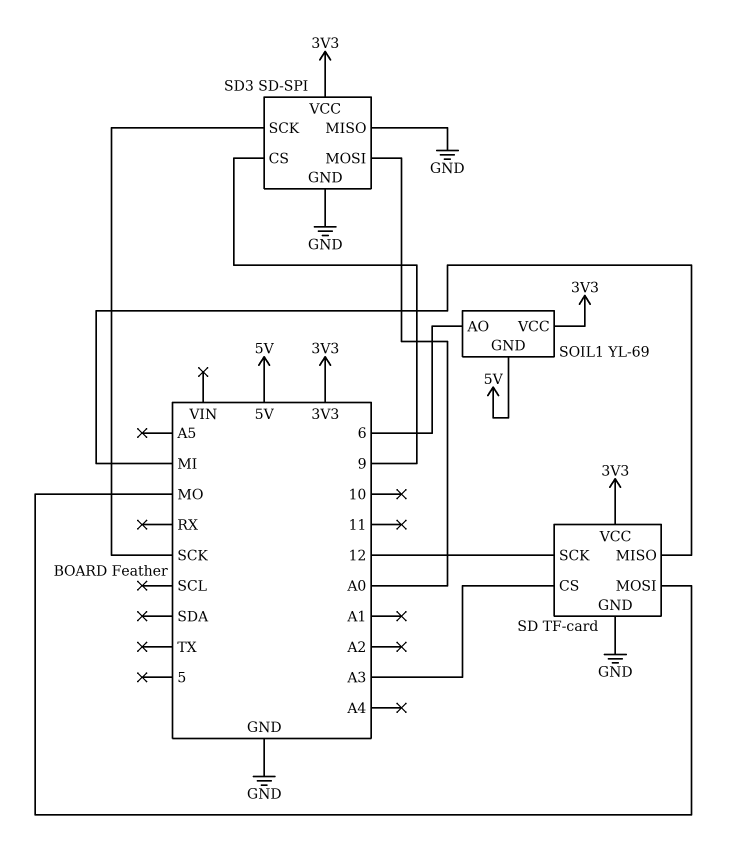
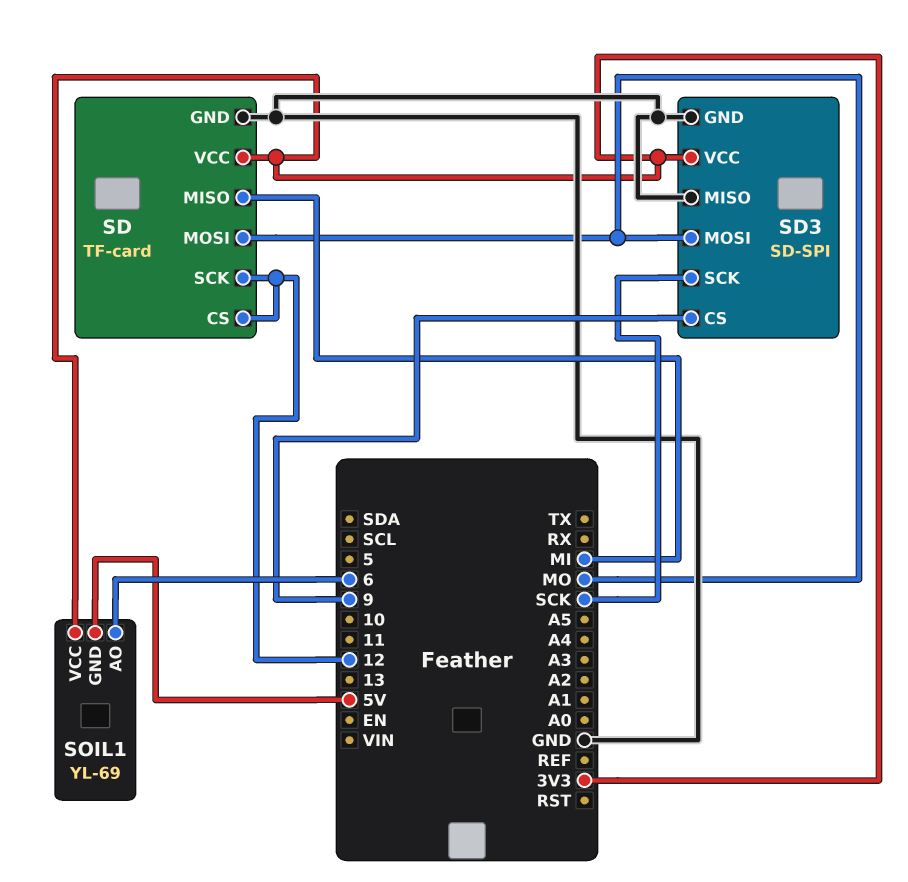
SD pin CS: A3 -> 12
SD3 pin MOSI: A0 -> MO

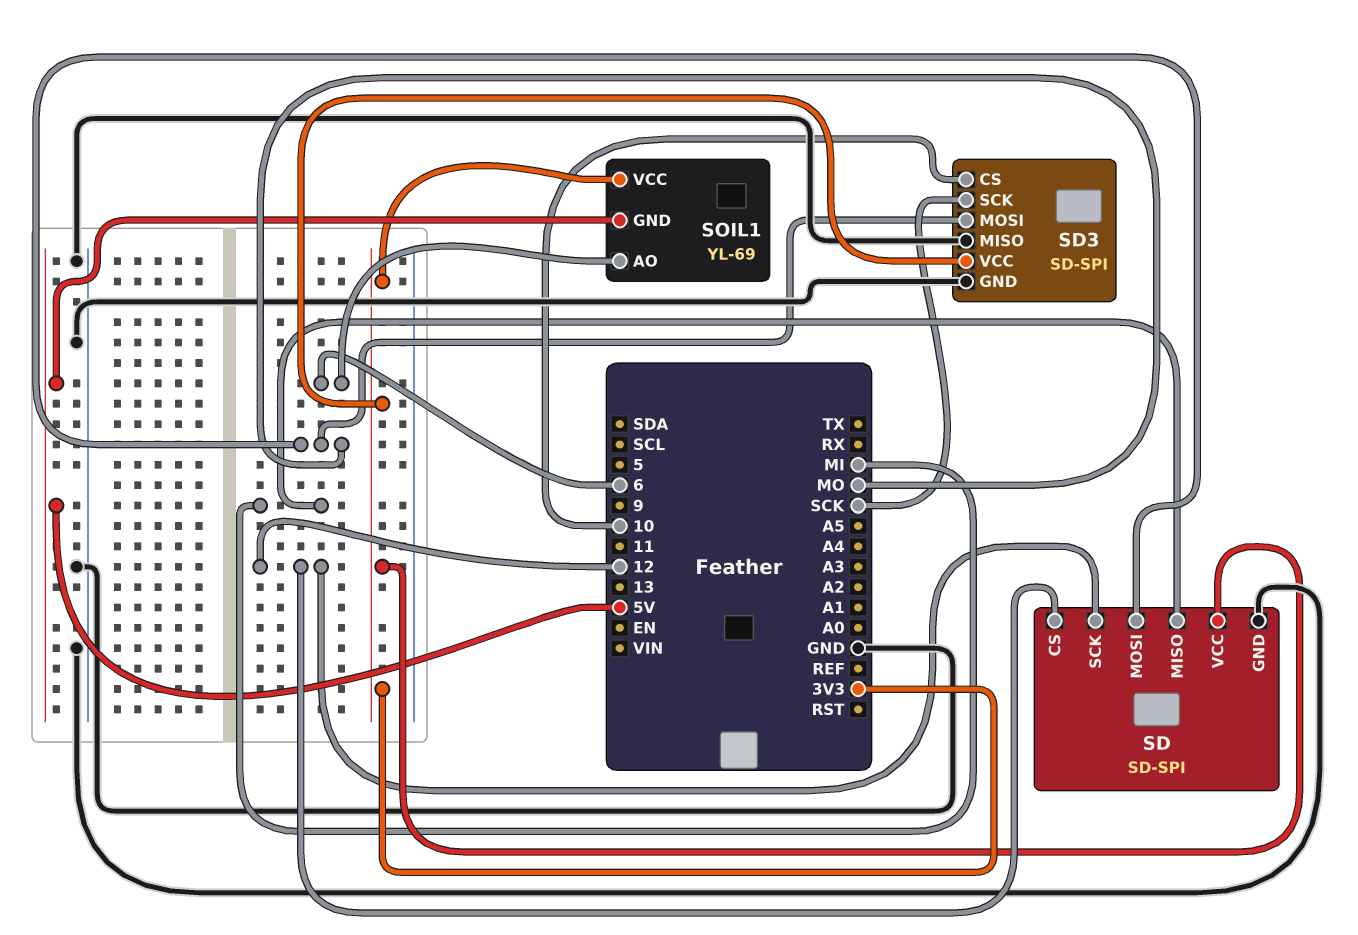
SD: TF-card -> SD-SPI
SD3 pin CS: 9 -> 10

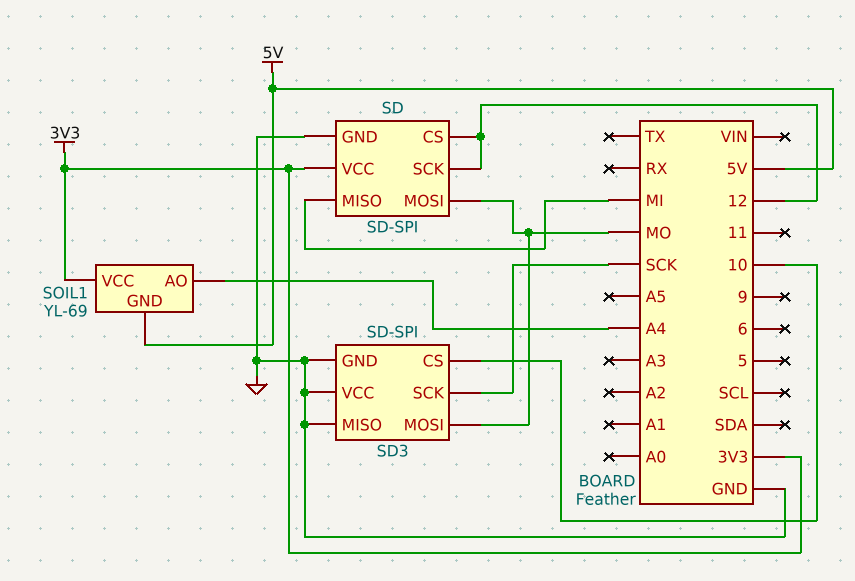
SD3 pin VCC: 3V3 -> GND
SOIL1 pin AO: 6 -> A4

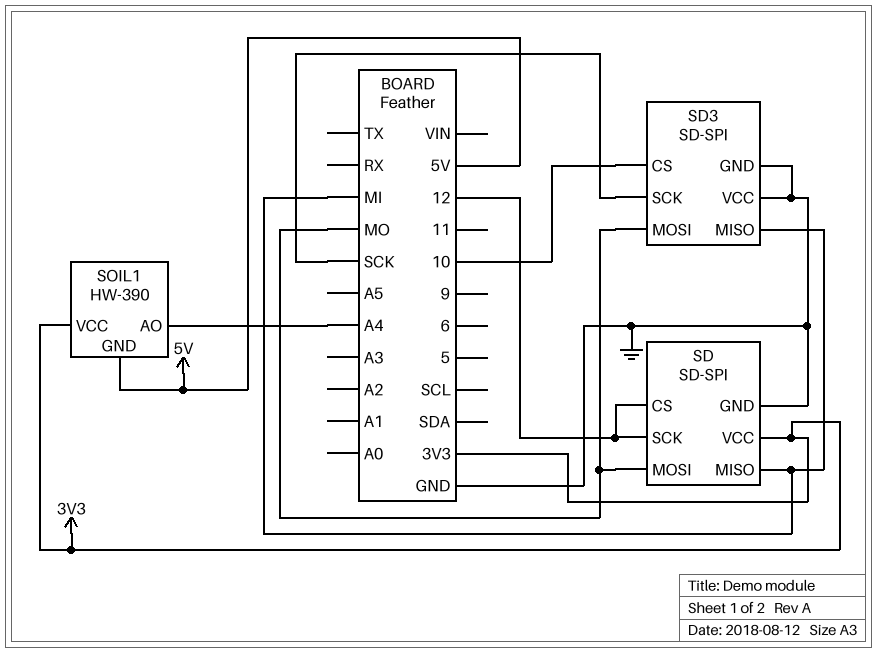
SD3 pin MISO: GND -> MI
SOIL1: YL-69 -> HW-390

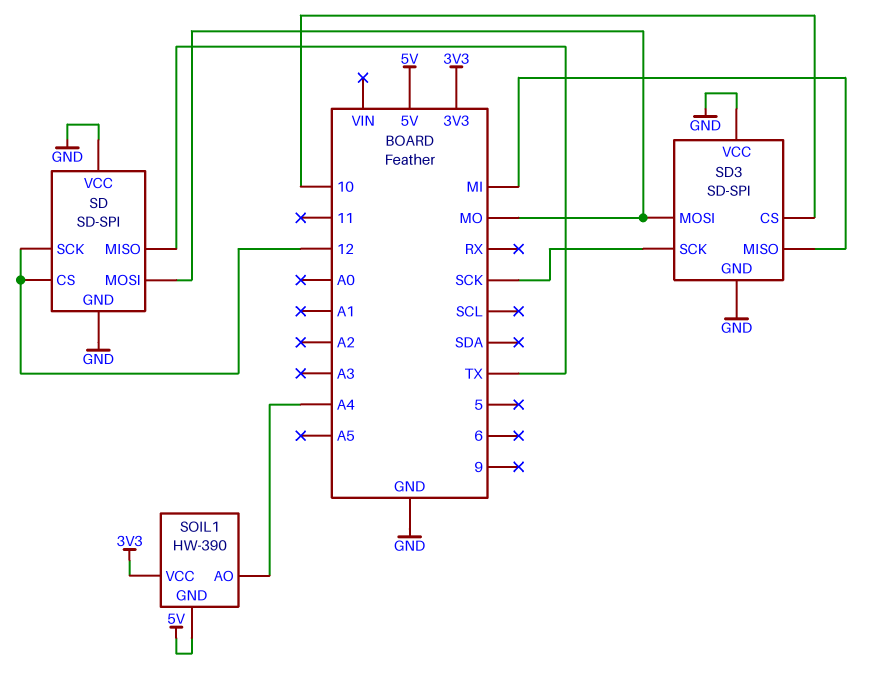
SD pin MISO: MI -> TX
SD pin VCC: 3V3 -> GND

